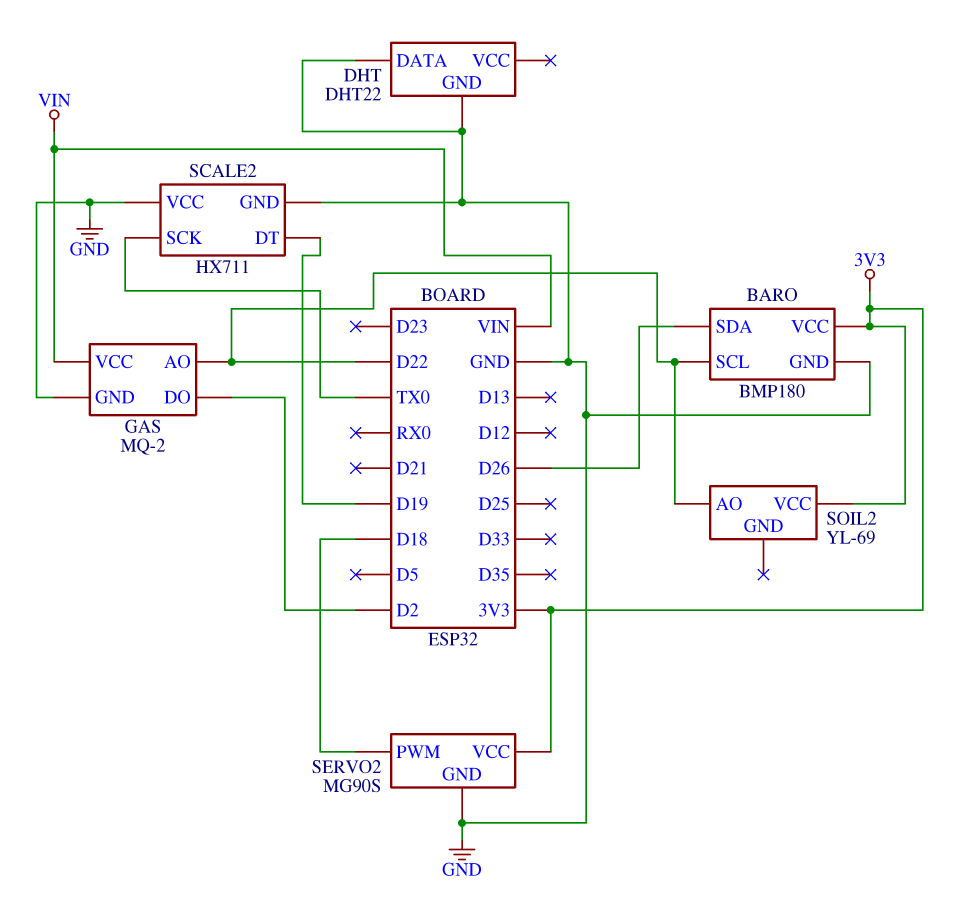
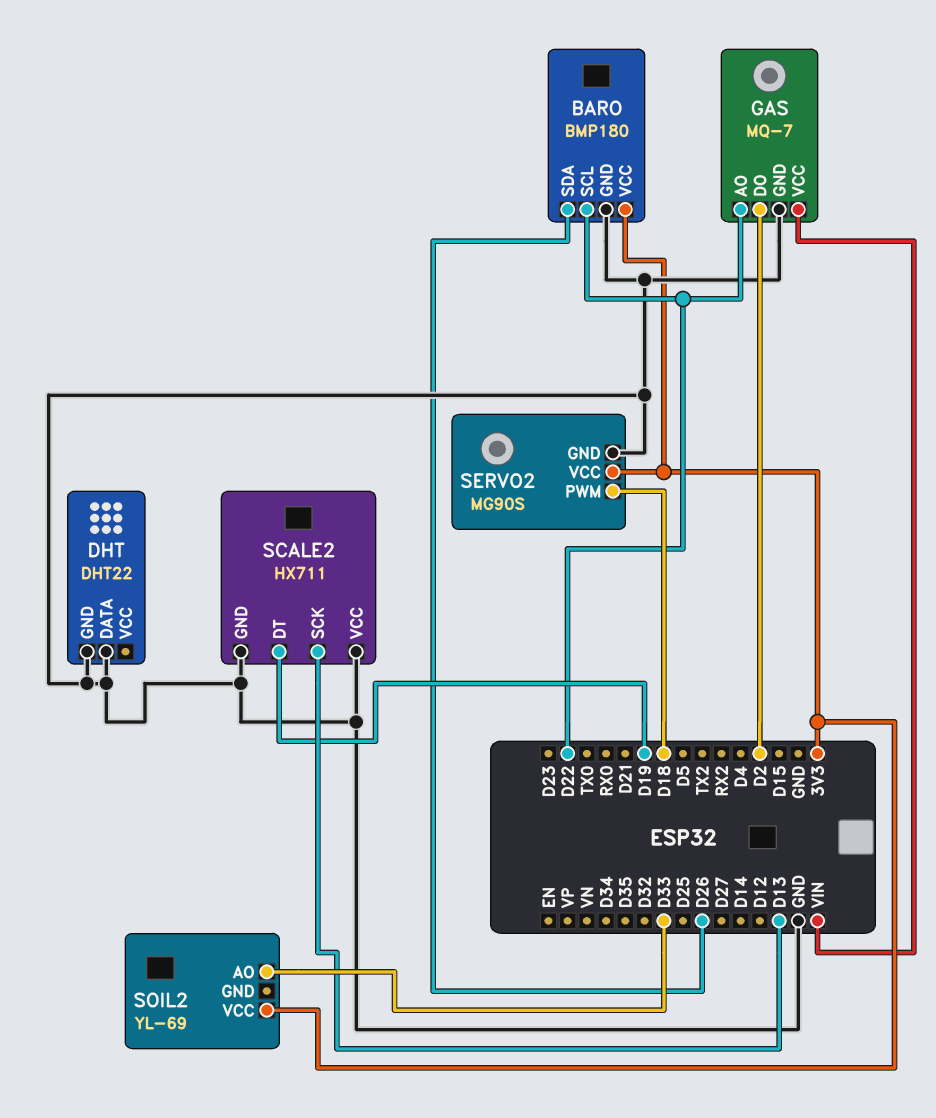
GAS: MQ-2 -> MQ-7
SCALE2 pin SCK: TX0 -> D13
SOIL2 pin AO: D22 -> D33

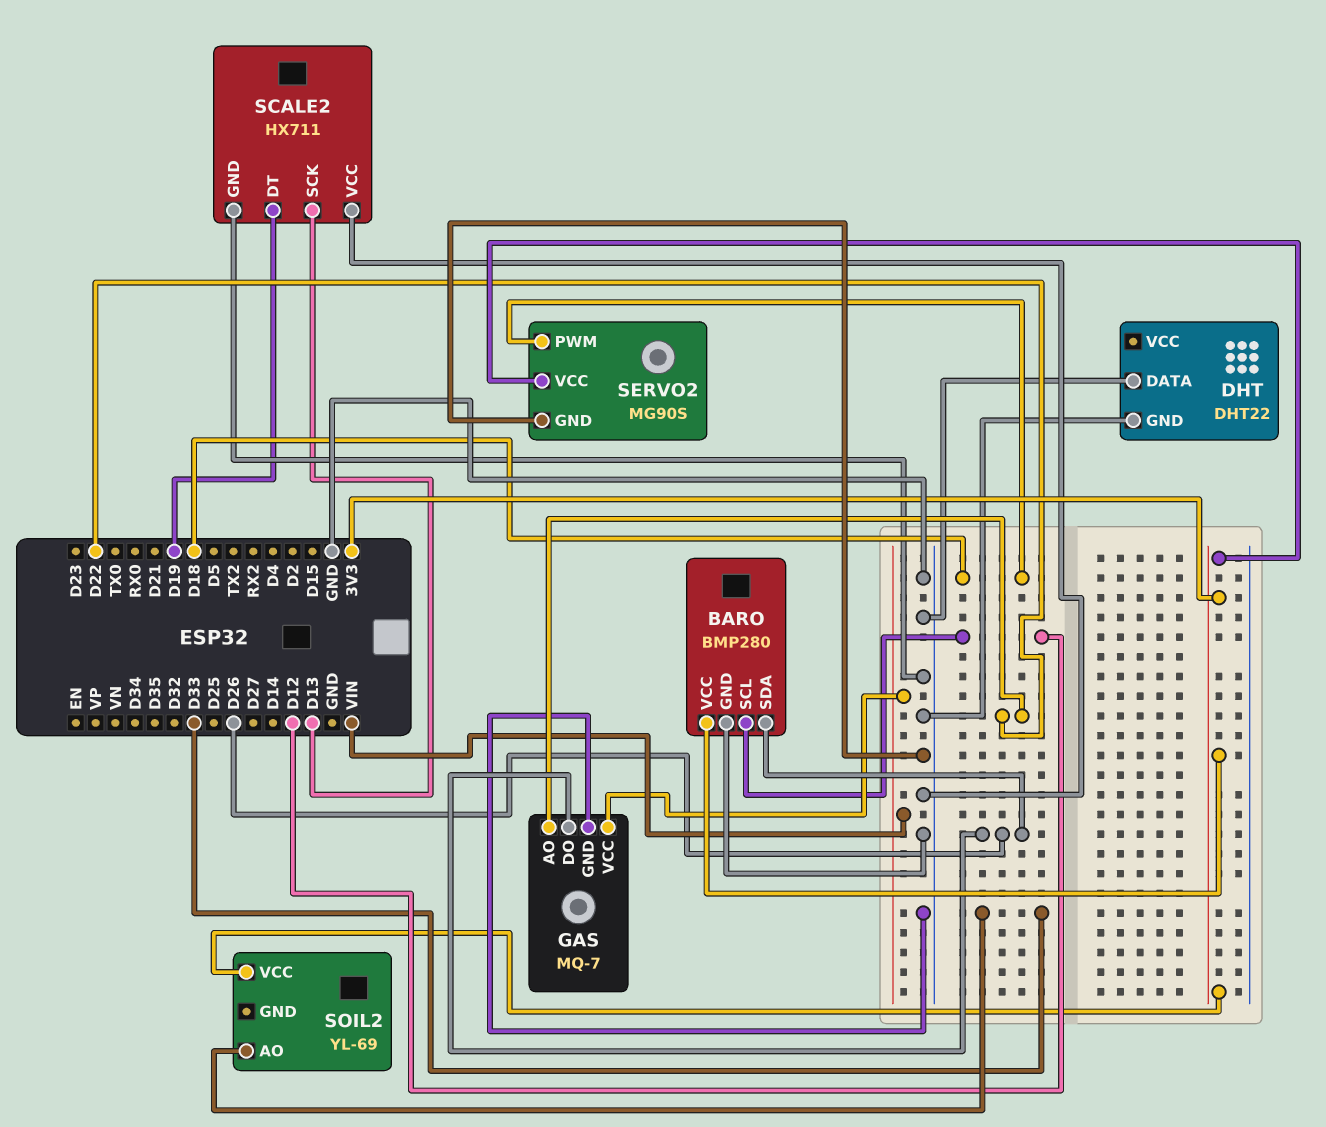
BARO: BMP180 -> BMP280
BARO pin SCL: D22 -> D12
GAS pin DO: D2 -> D26

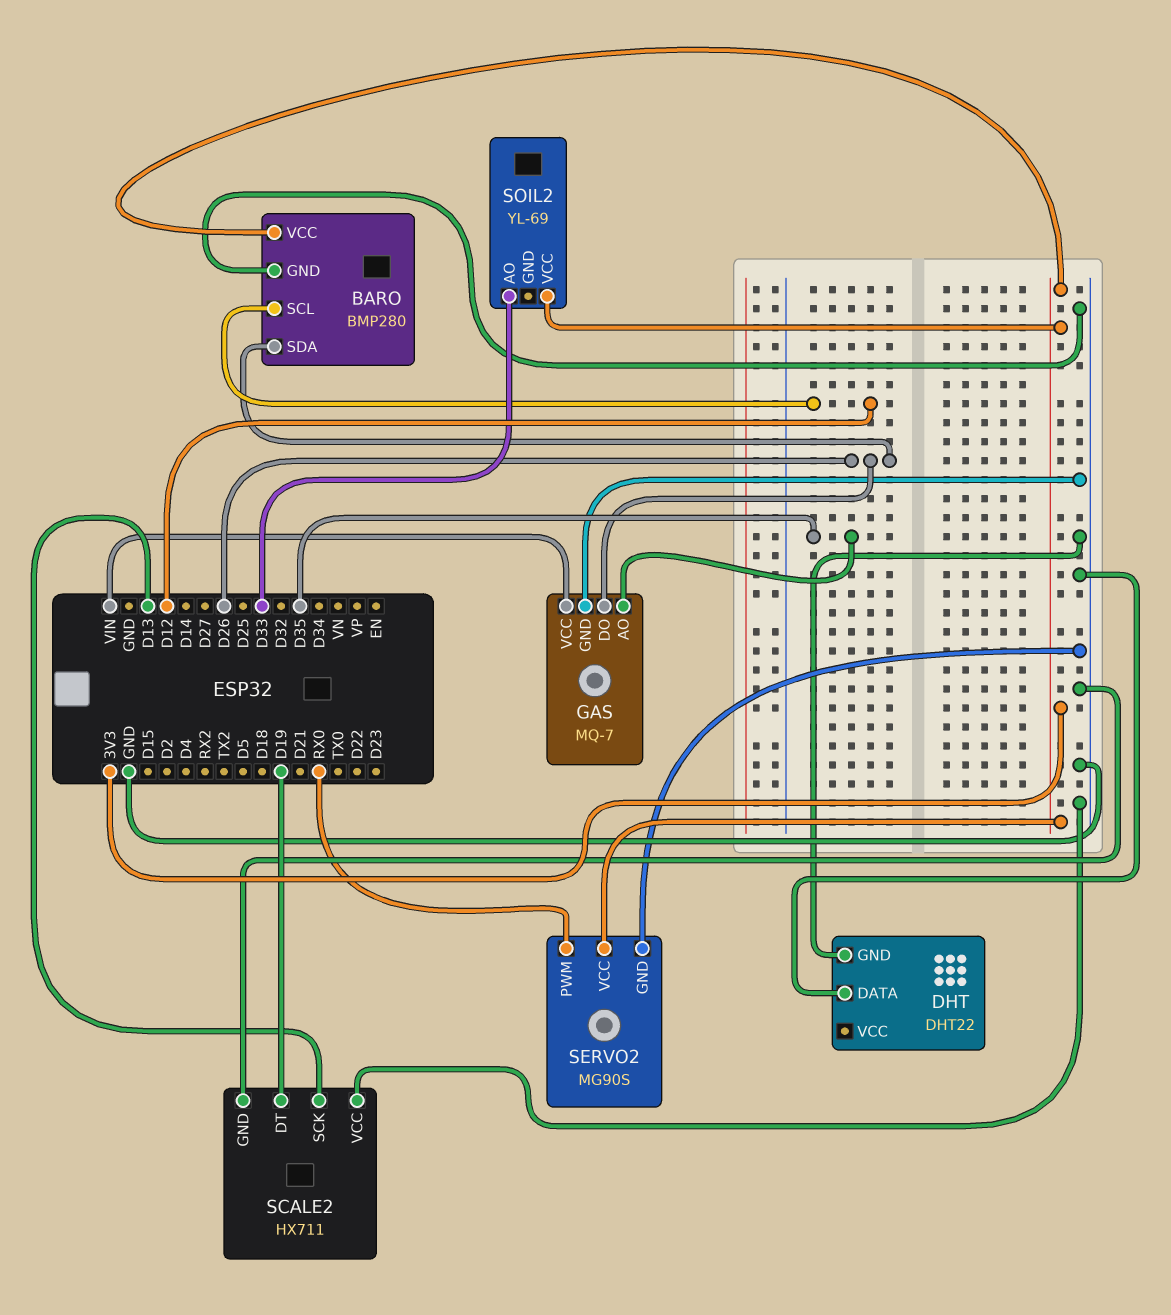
GAS pin AO: D22 -> D35
SERVO2 pin PWM: D18 -> RX0

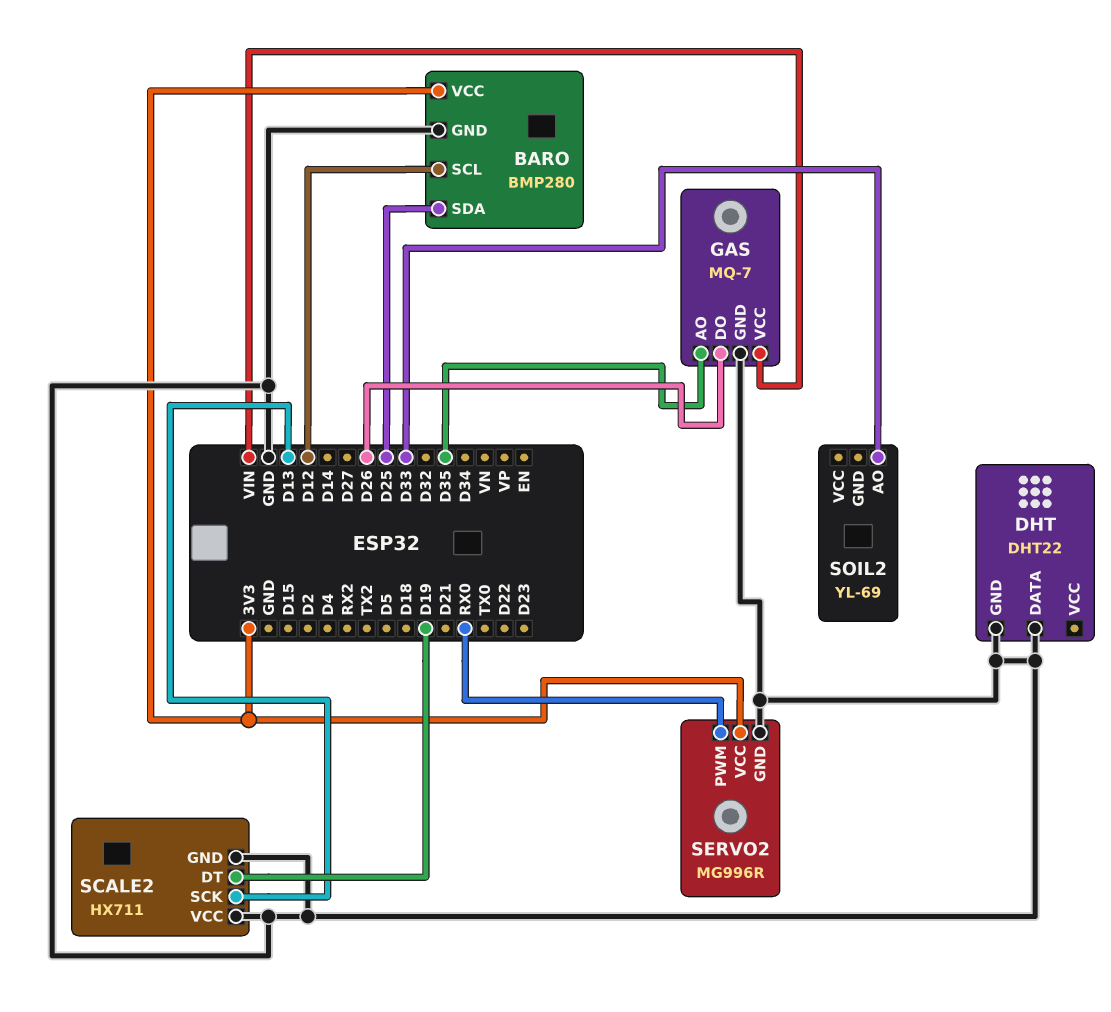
BARO pin SDA: D26 -> D25
SERVO2: MG90S -> MG996R
SOIL2 pin VCC: 3V3 -> none

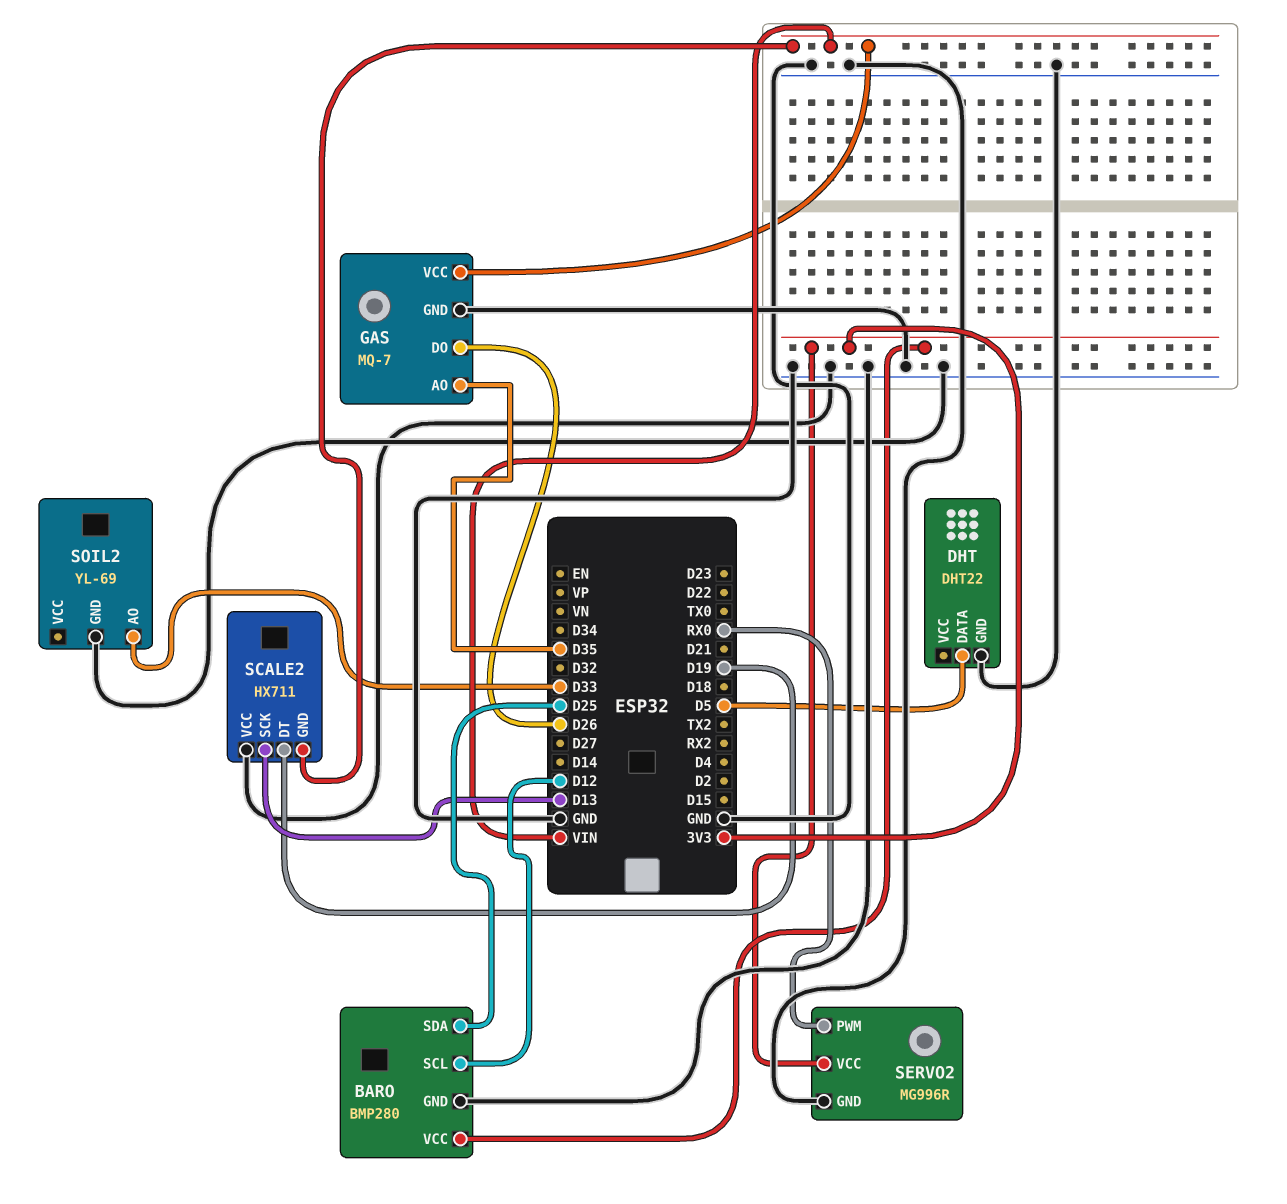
DHT pin DATA: GND -> D5
SCALE2 pin GND: GND -> VIN
SOIL2 pin GND: none -> GND

